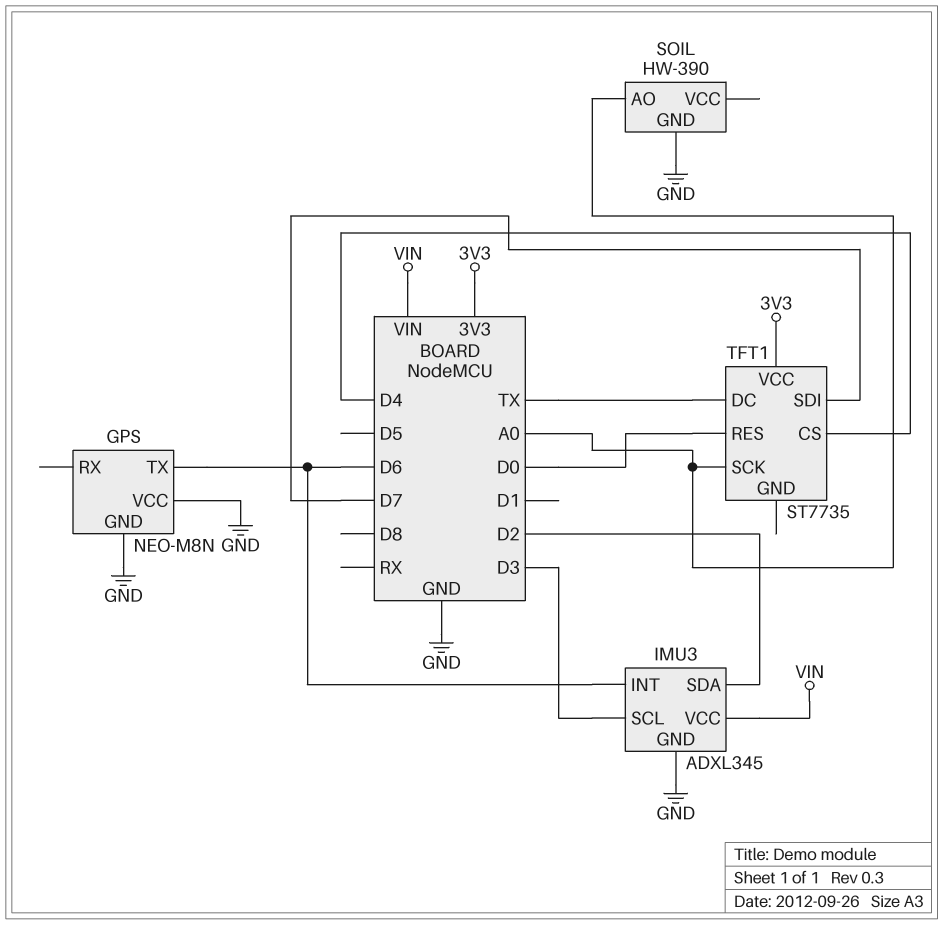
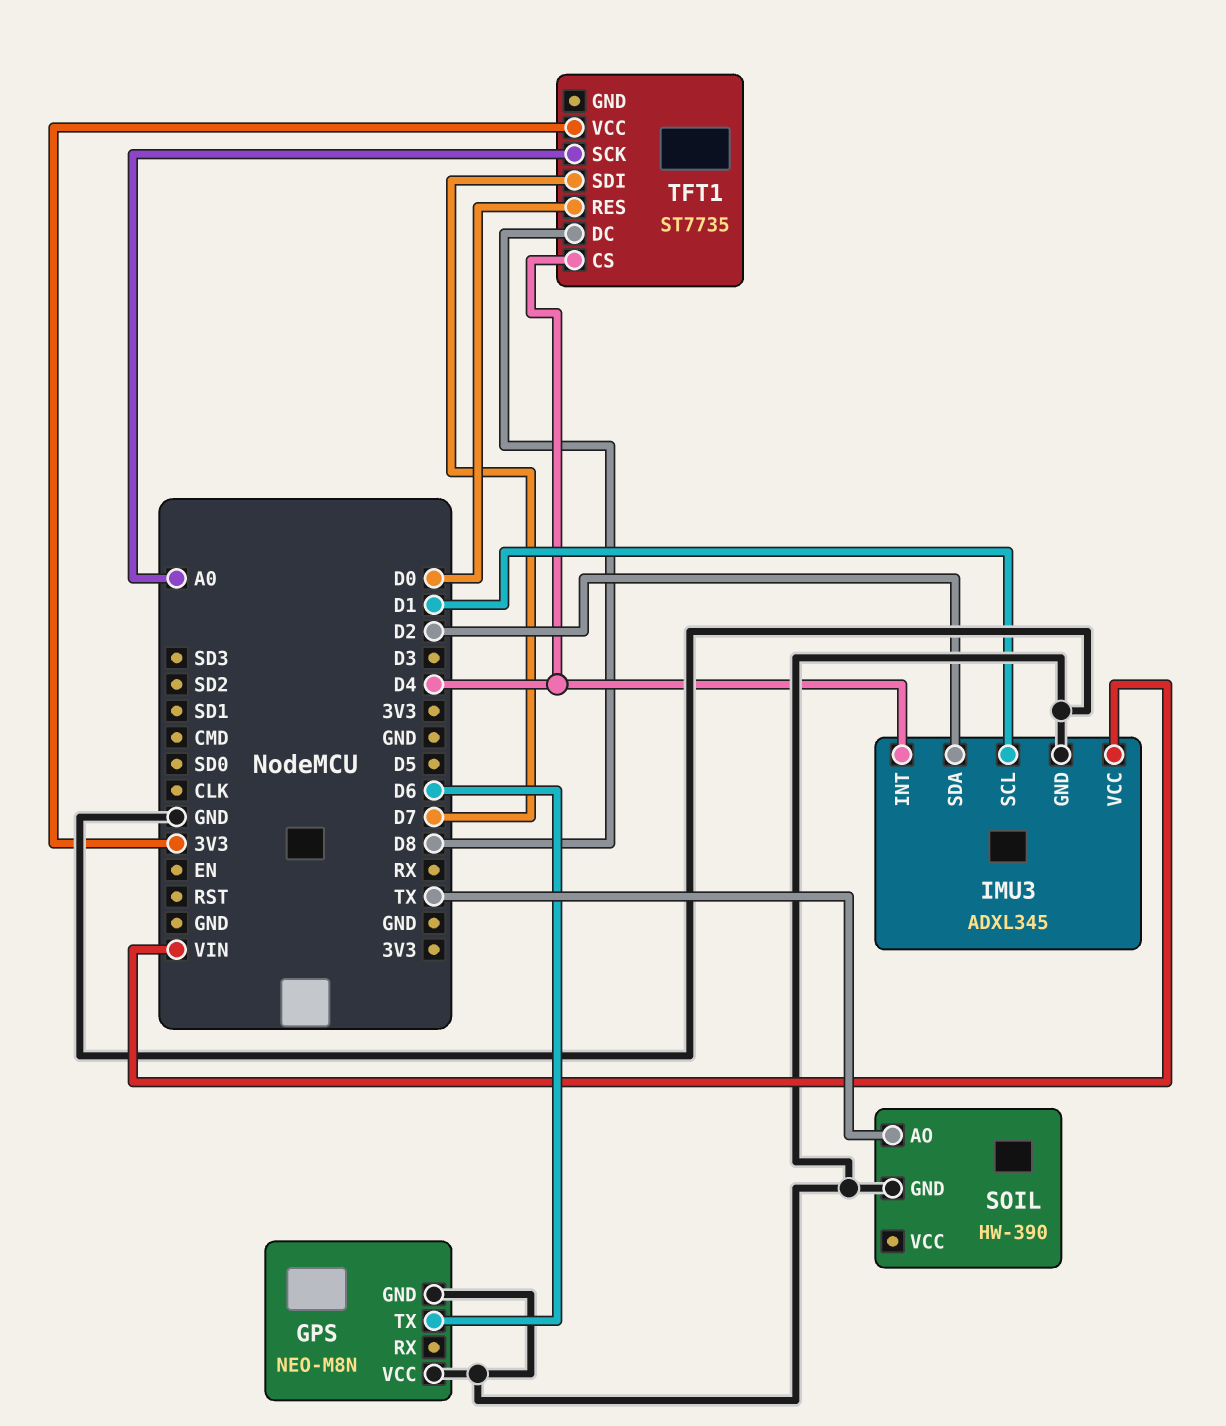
IMU3 pin INT: D6 -> D4
IMU3 pin SCL: D3 -> D1
SOIL pin AO: A0 -> TX
TFT1 pin DC: TX -> D8

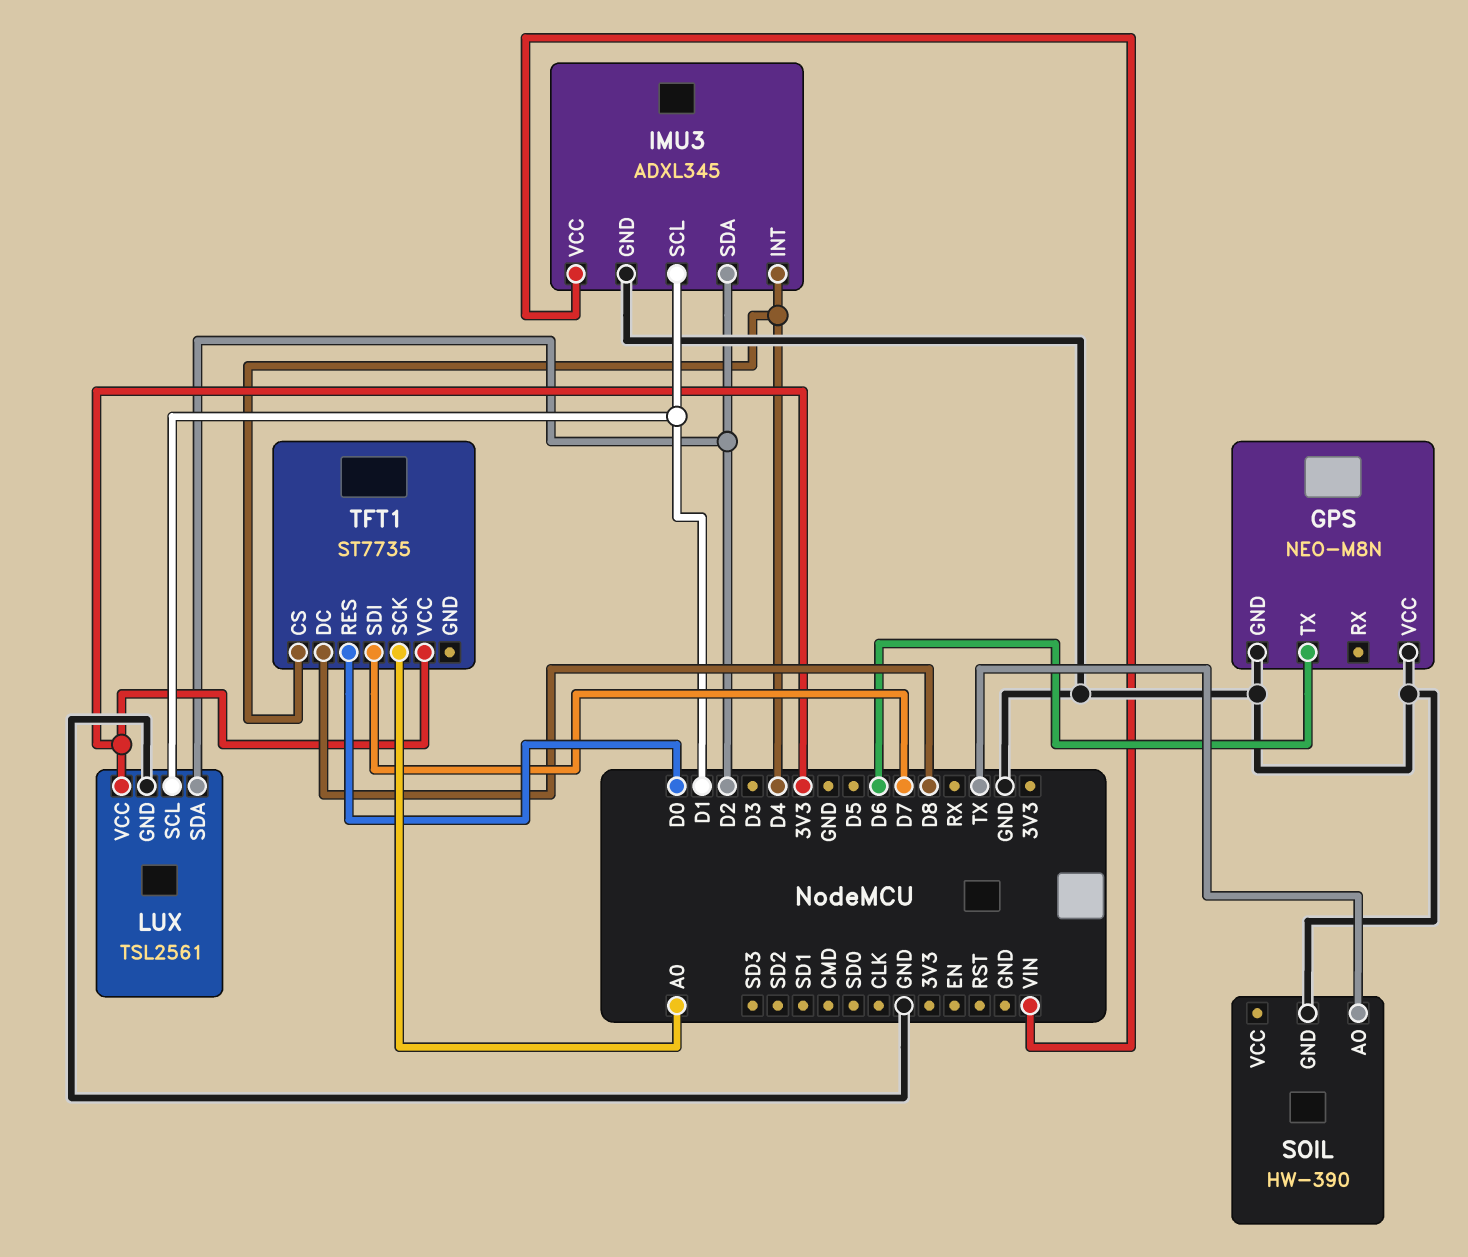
LUX: none -> TSL2561
LUX pin GND: none -> GND
LUX pin SCL: none -> D1
LUX pin SDA: none -> D2
LUX pin VCC: none -> 3V3

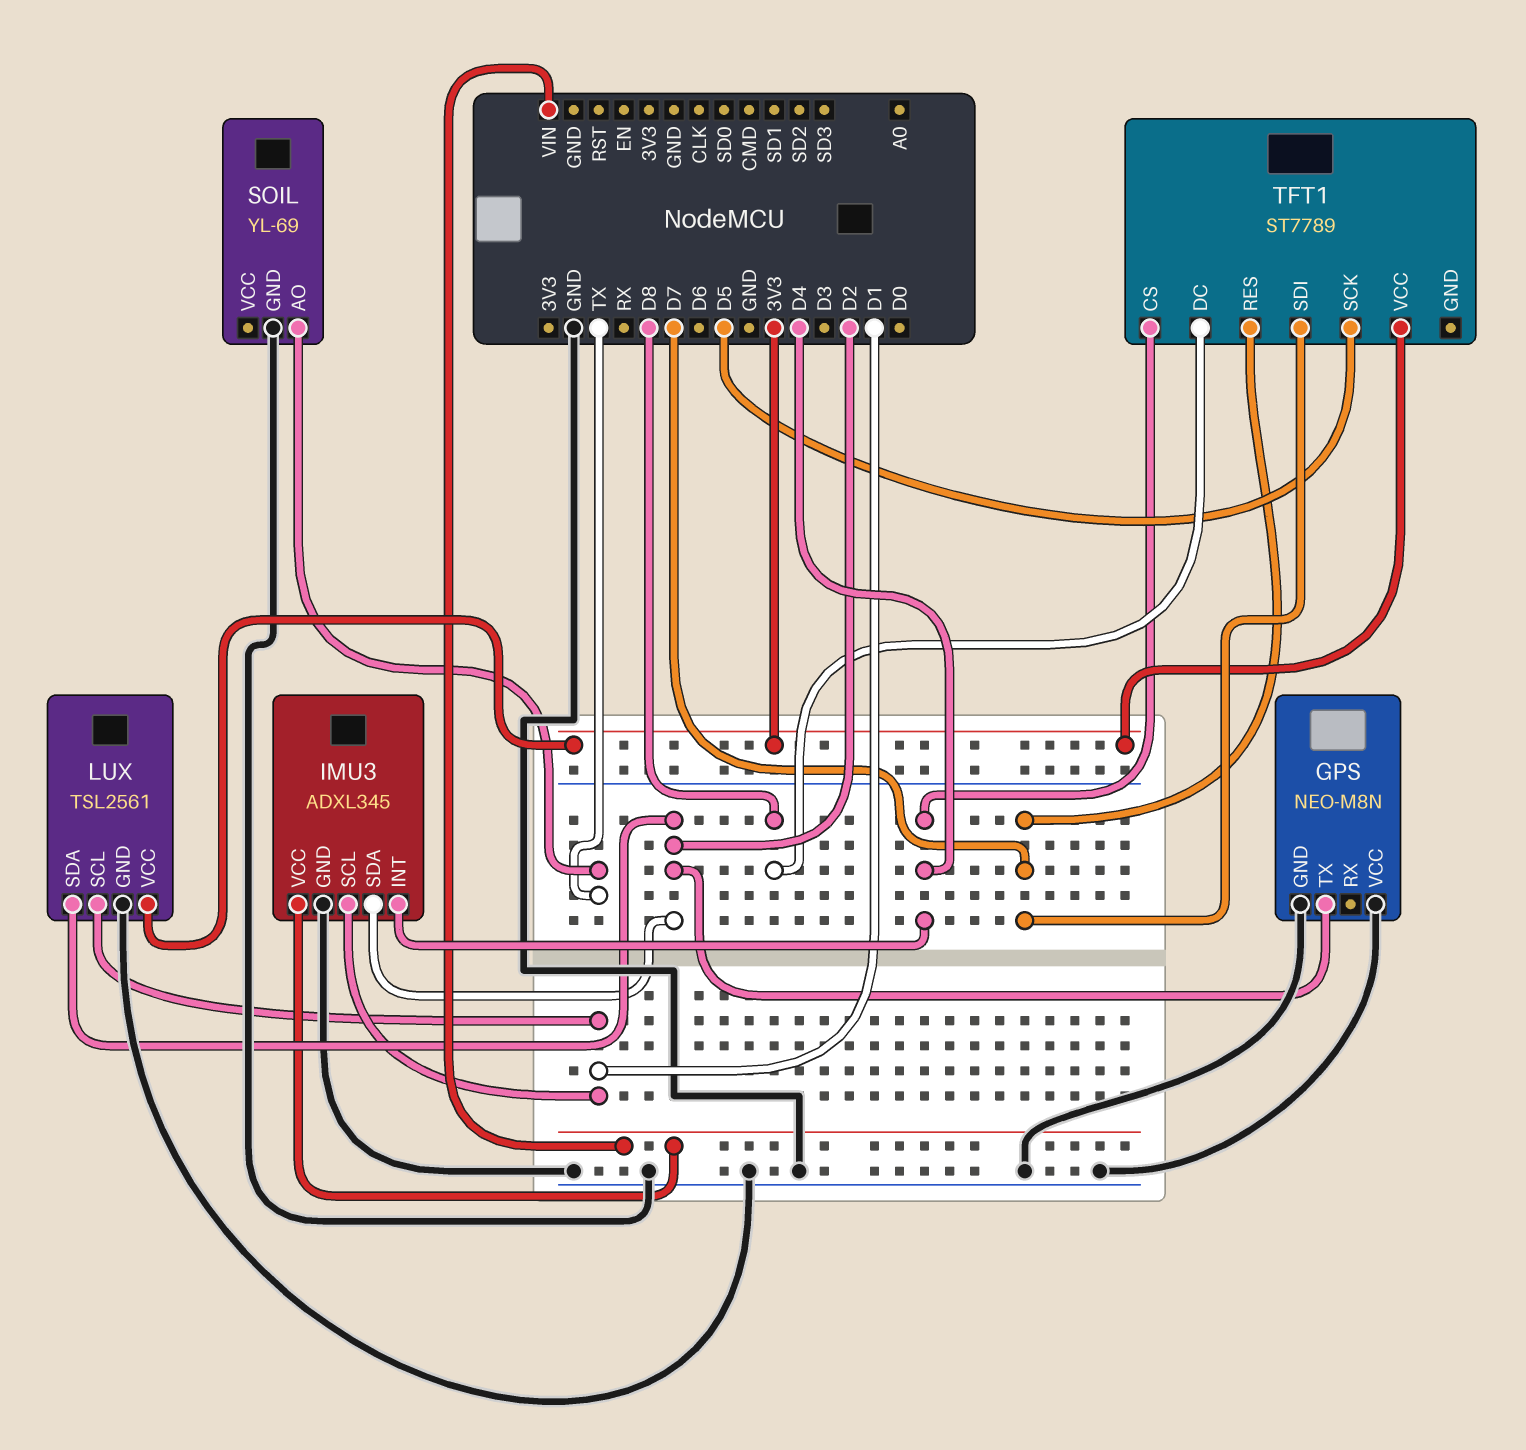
GPS pin TX: D6 -> D2
SOIL: HW-390 -> YL-69
TFT1: ST7735 -> ST7789
TFT1 pin RES: D0 -> D7
TFT1 pin SCK: A0 -> D5

